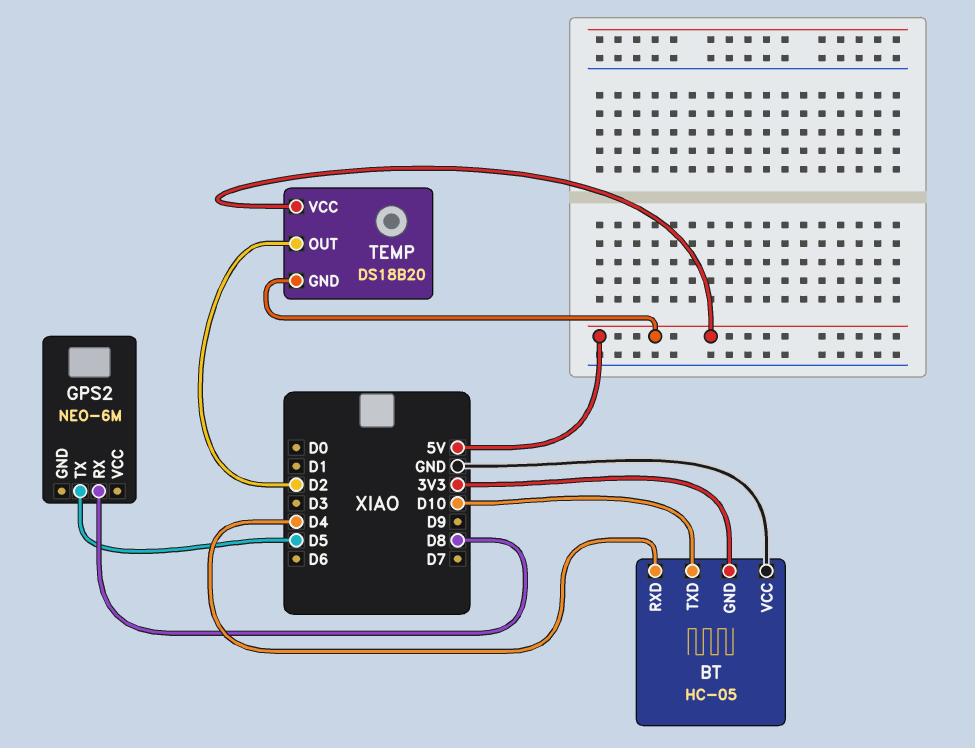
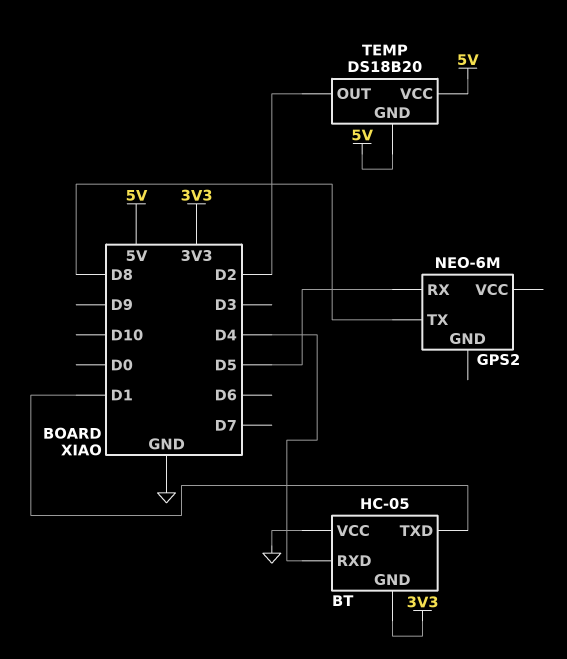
BT pin TXD: D10 -> D1
GPS2 pin RX: D8 -> D5
GPS2 pin TX: D5 -> D8

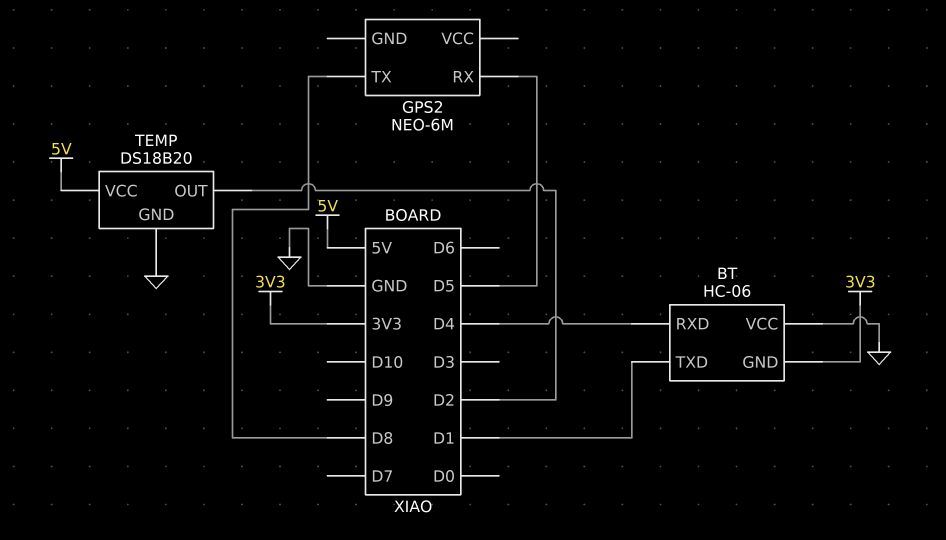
BT: HC-05 -> HC-06
TEMP pin GND: 5V -> GND

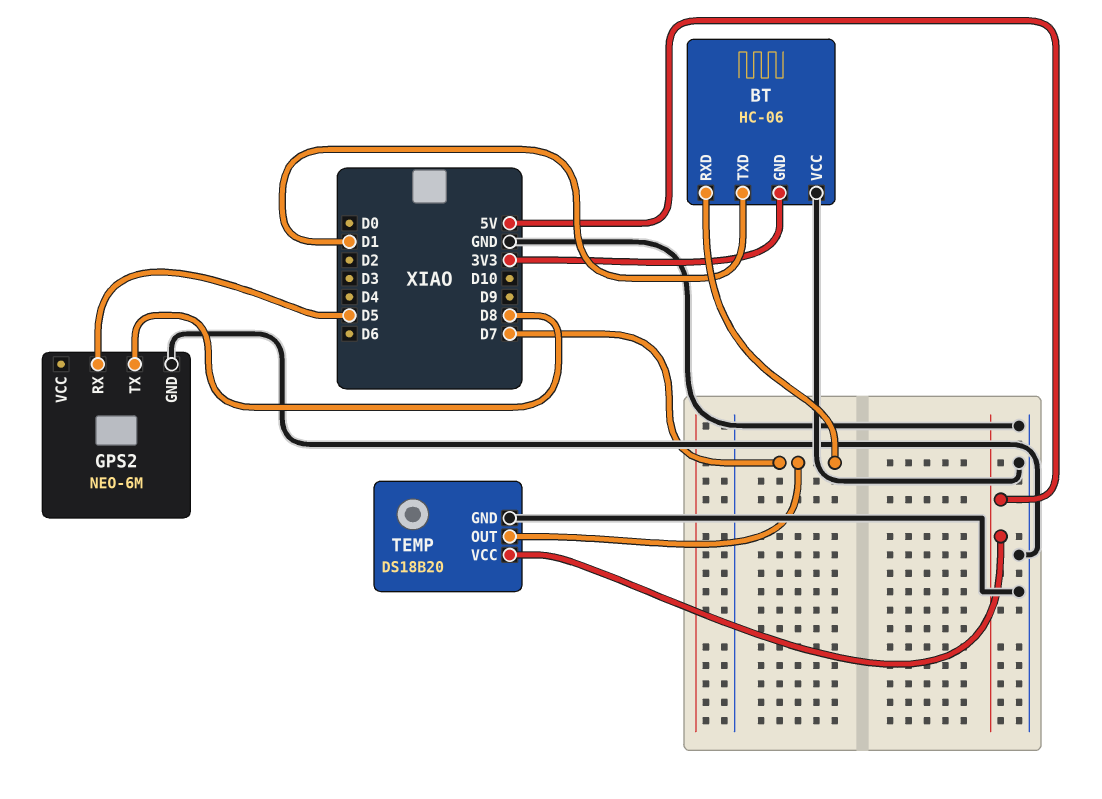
BT pin RXD: D4 -> D7
GPS2 pin GND: none -> GND
TEMP pin OUT: D2 -> D7

